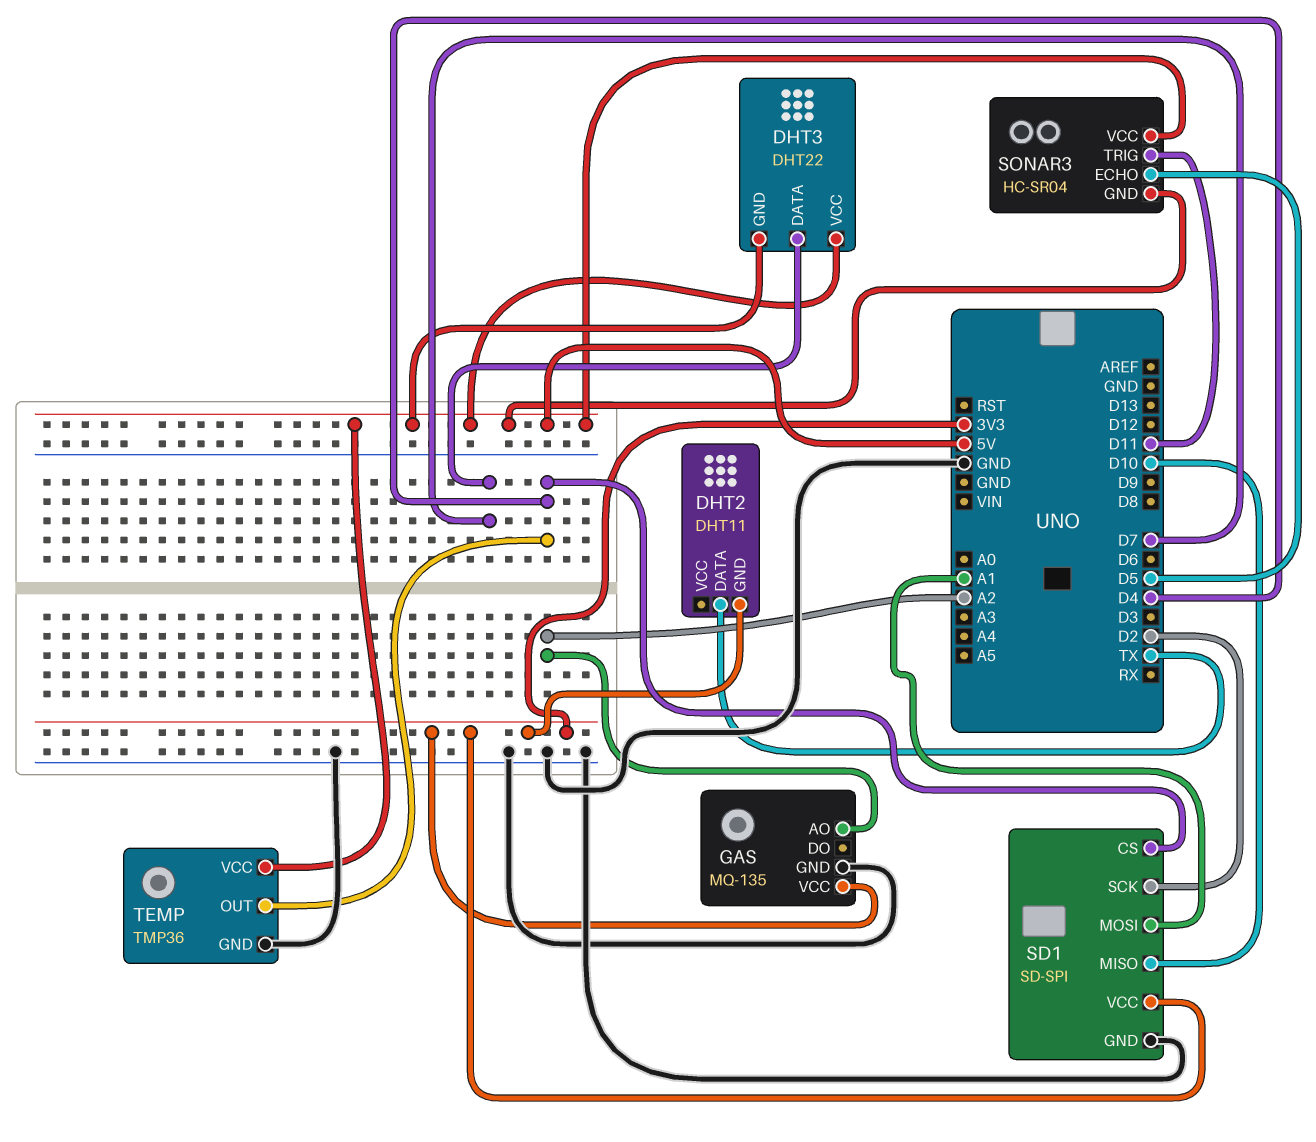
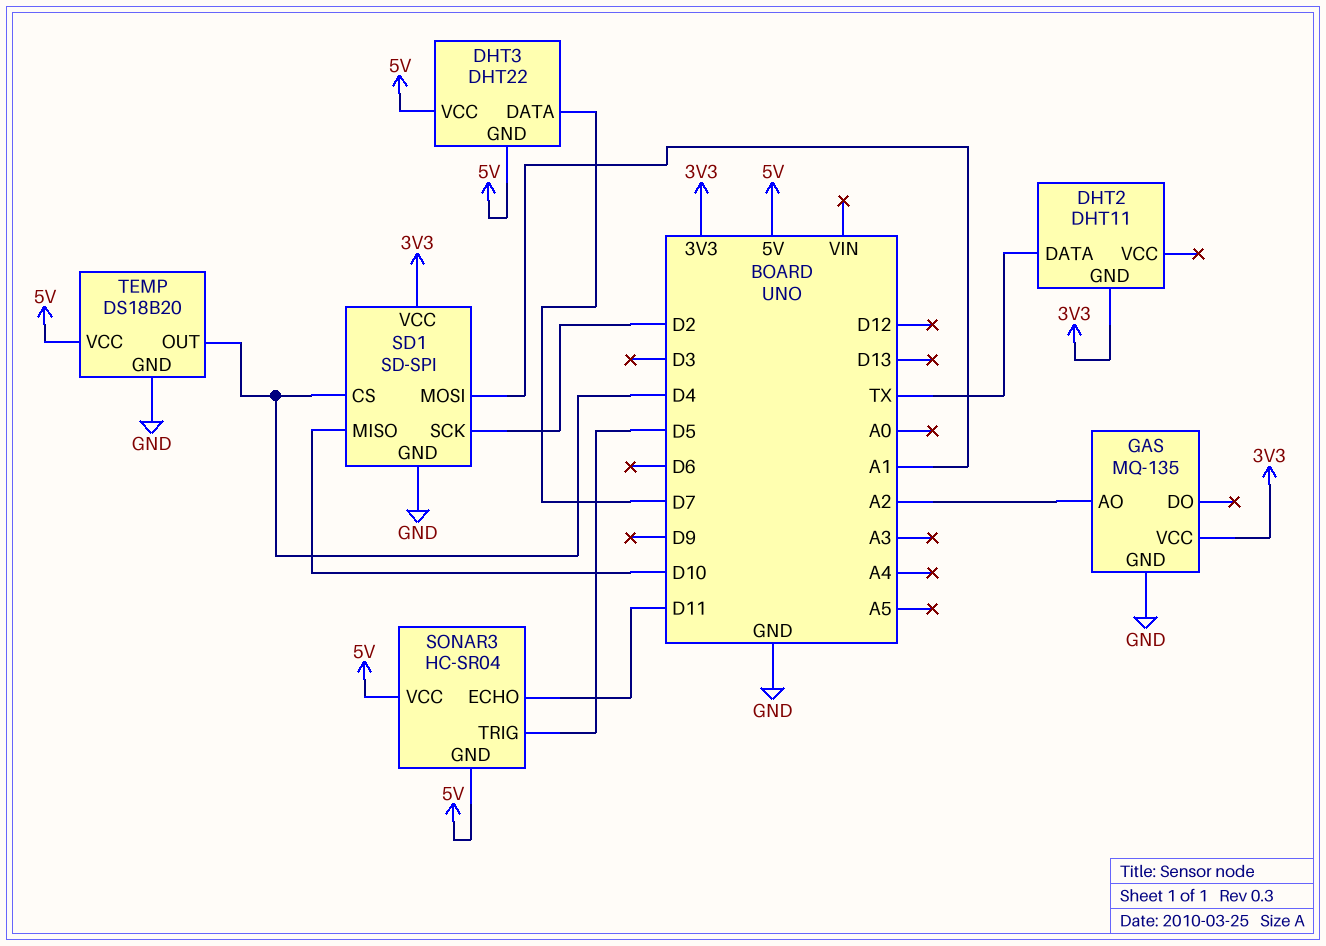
SONAR3 pin ECHO: D5 -> D11
SONAR3 pin TRIG: D11 -> D5
TEMP: TMP36 -> DS18B20

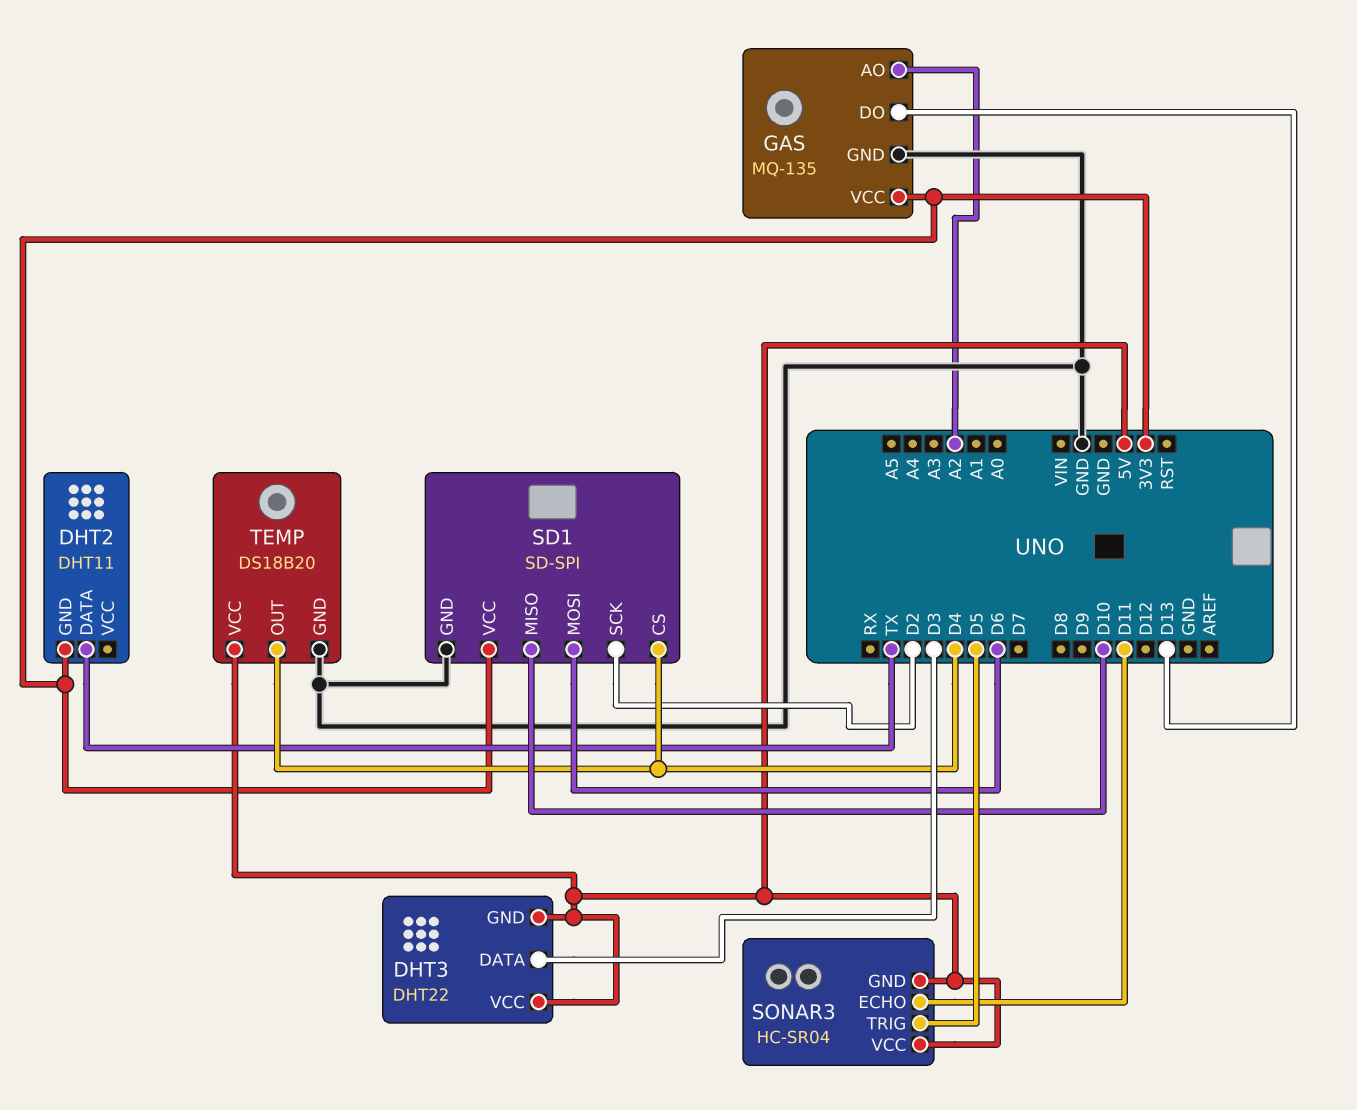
DHT3 pin DATA: D7 -> D3
GAS pin DO: none -> D13
SD1 pin MOSI: A1 -> D6

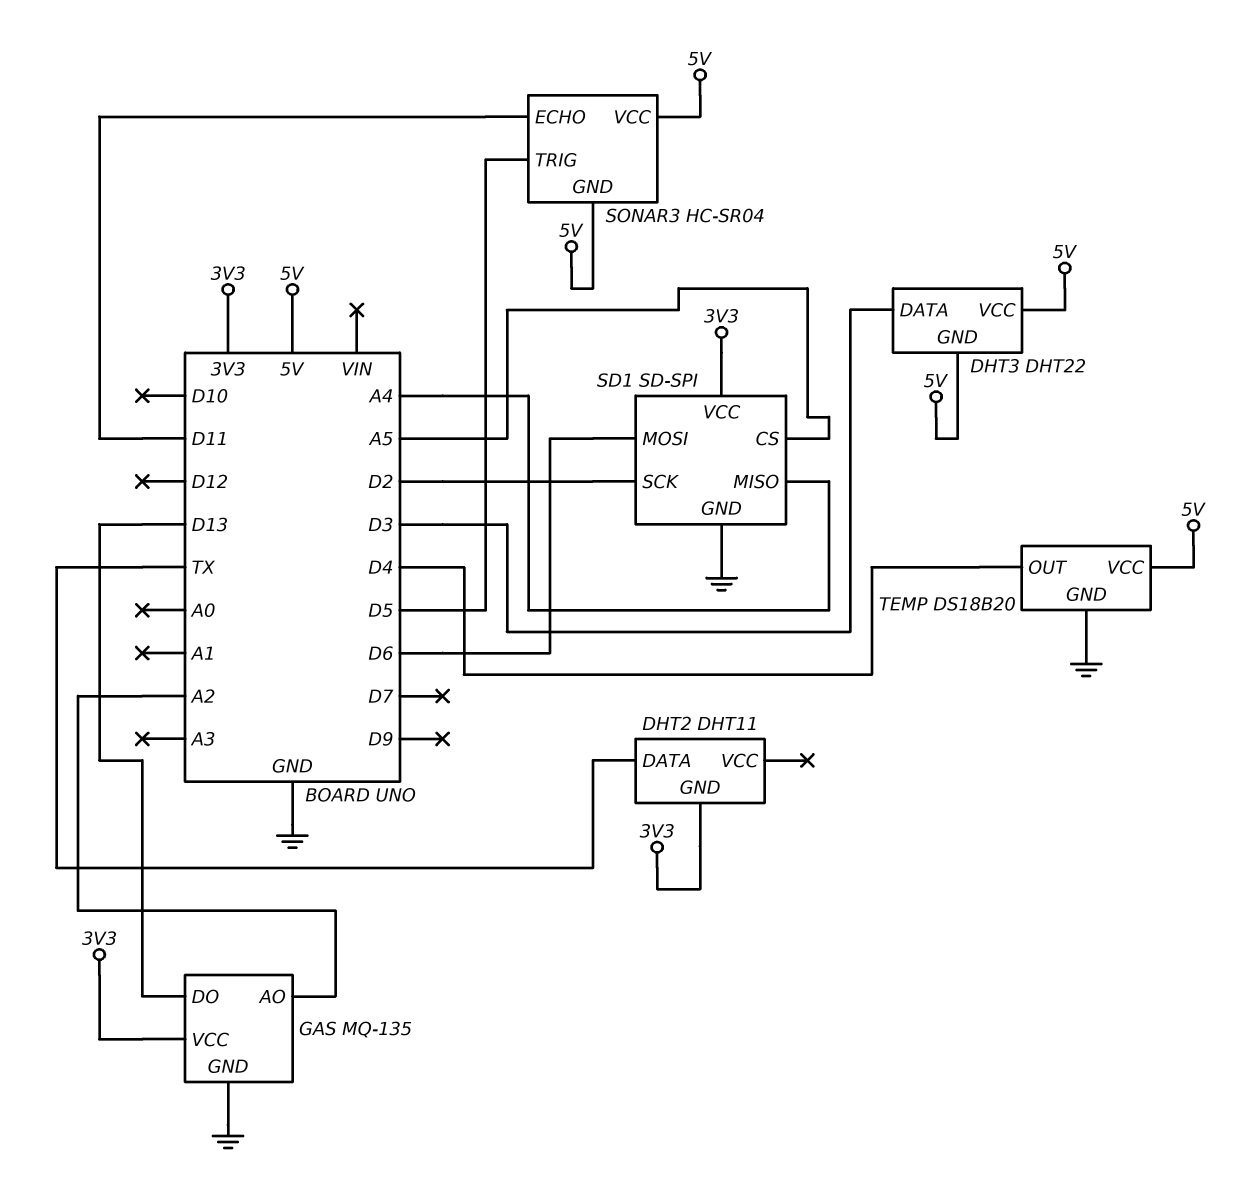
SD1 pin CS: D4 -> A5
SD1 pin MISO: D10 -> A4

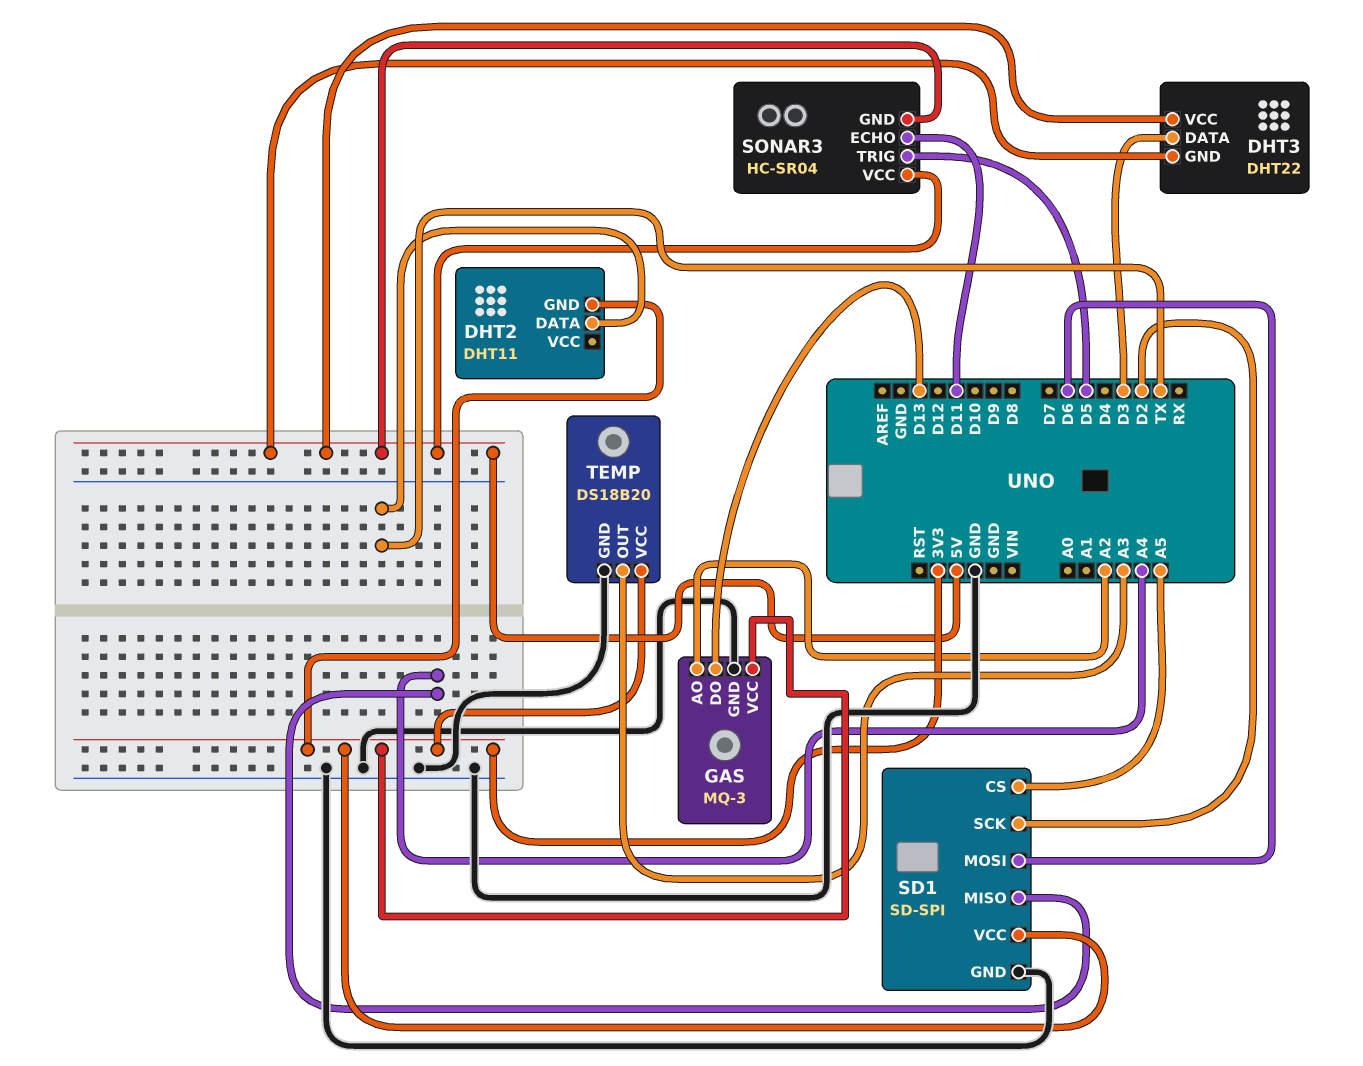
GAS: MQ-135 -> MQ-3
TEMP pin OUT: D4 -> A3
TEMP pin VCC: 5V -> 3V3

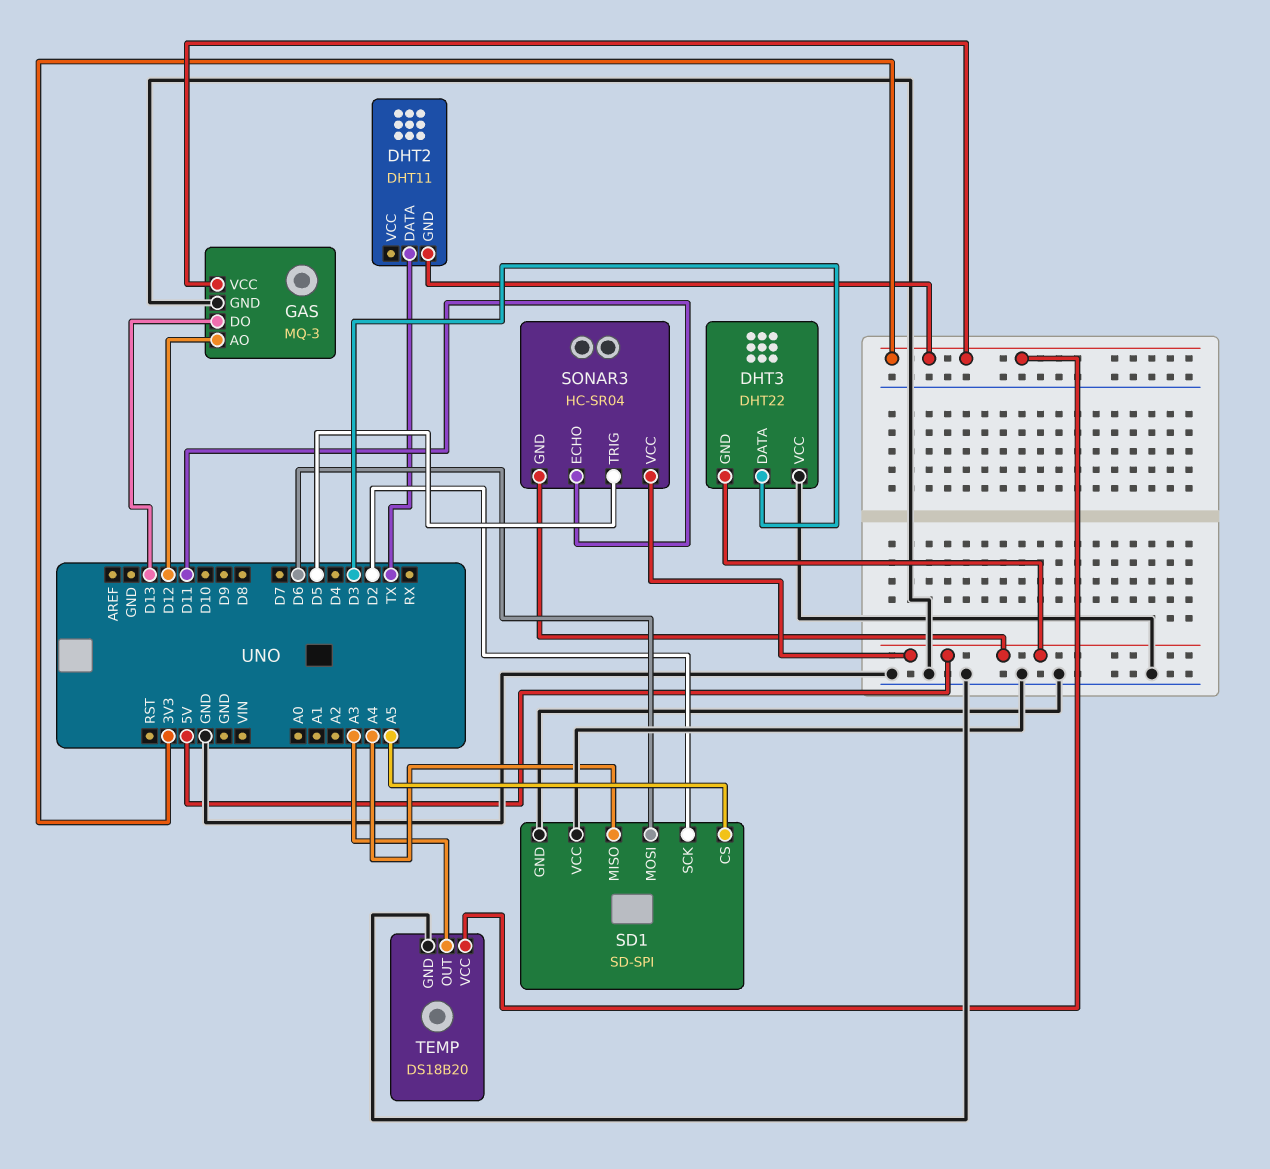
DHT3 pin VCC: 5V -> GND
GAS pin AO: A2 -> D12
SD1 pin VCC: 3V3 -> GND

